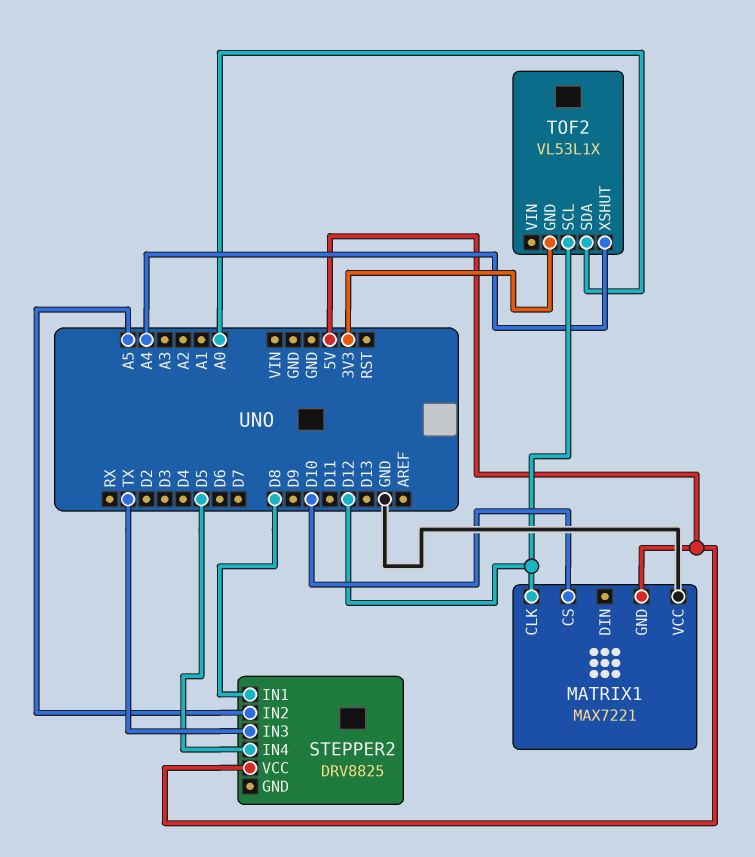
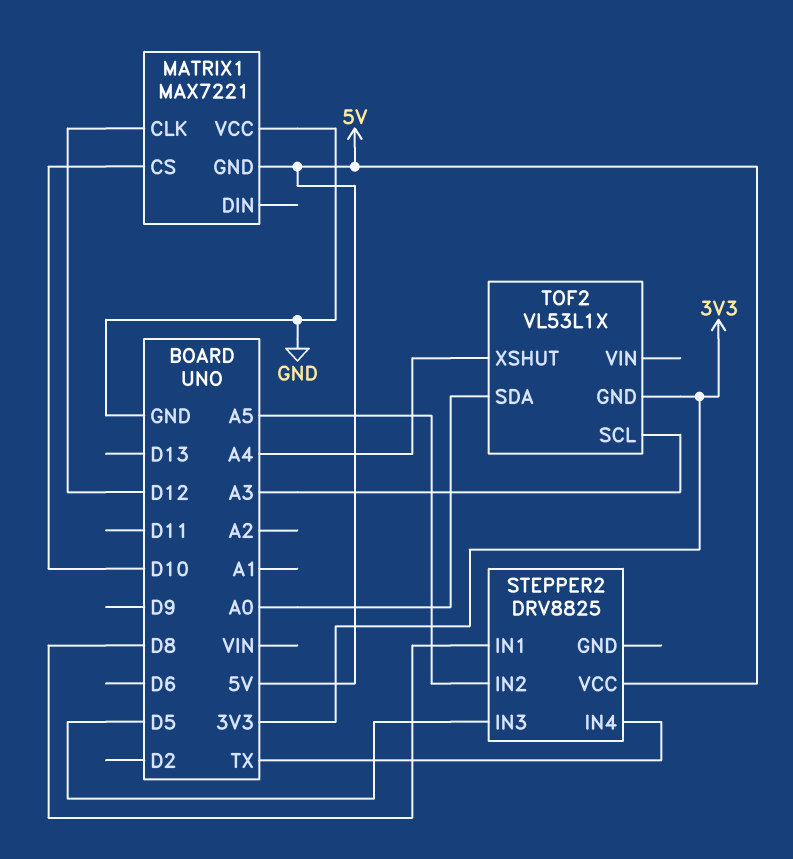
STEPPER2 pin IN3: TX -> D5
STEPPER2 pin IN4: D5 -> TX
TOF2 pin SCL: D12 -> A3

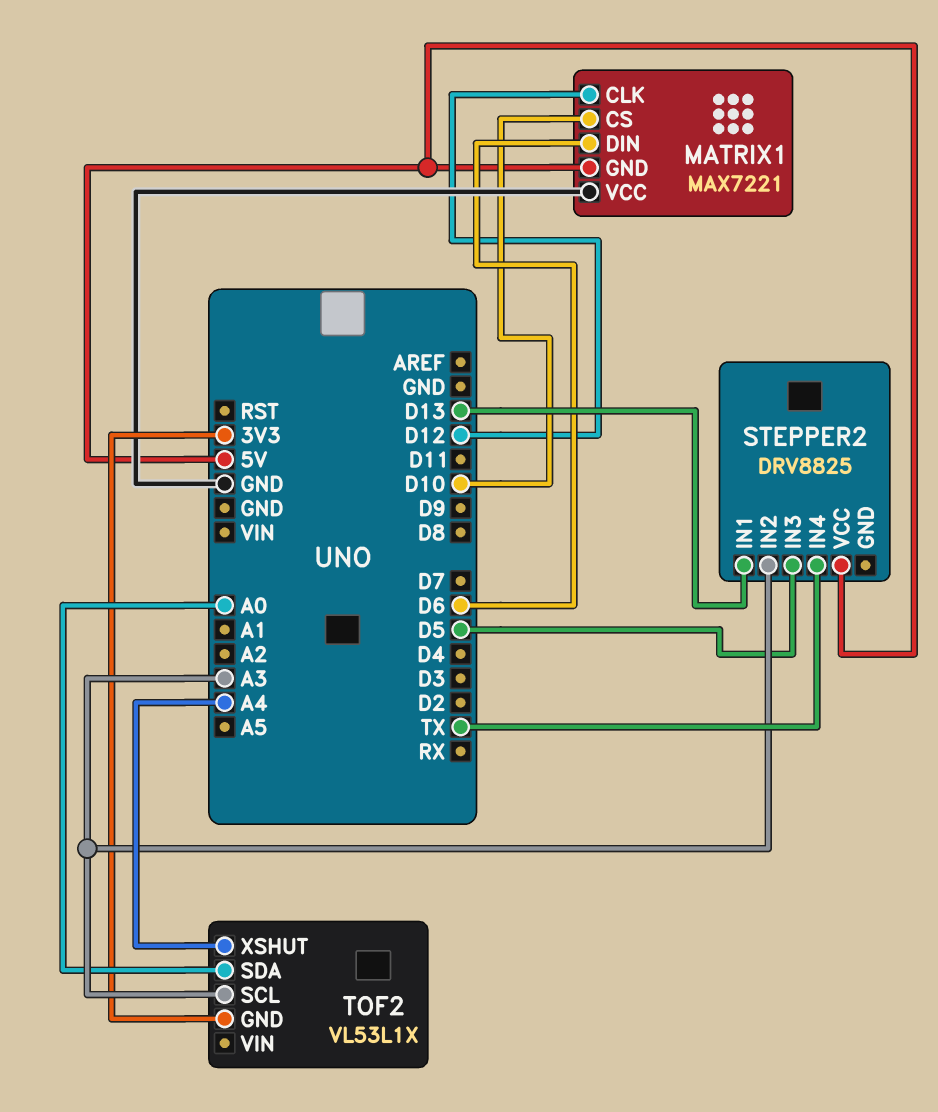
MATRIX1 pin DIN: none -> D6
STEPPER2 pin IN1: D8 -> D13
STEPPER2 pin IN2: A5 -> A3

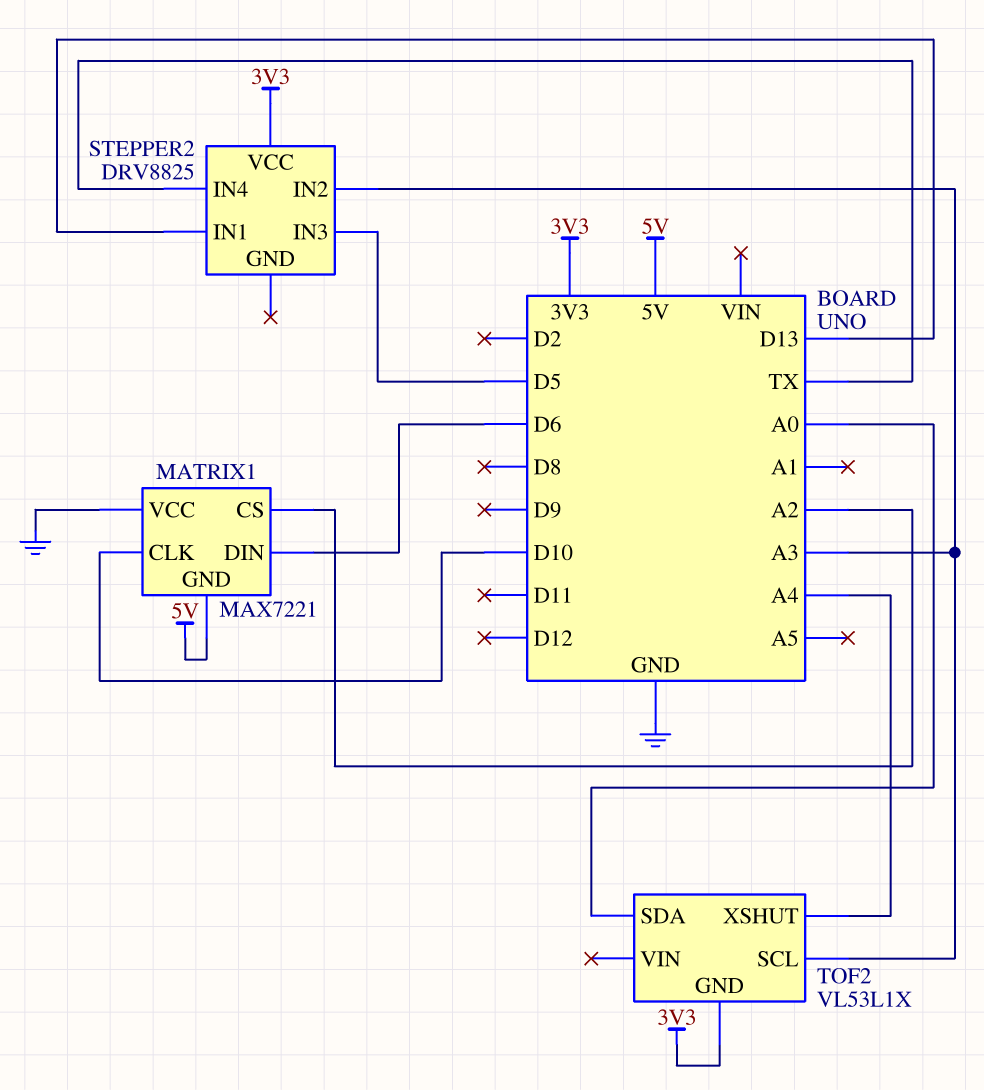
MATRIX1 pin CLK: D12 -> D10
MATRIX1 pin CS: D10 -> A2
STEPPER2 pin VCC: 5V -> 3V3

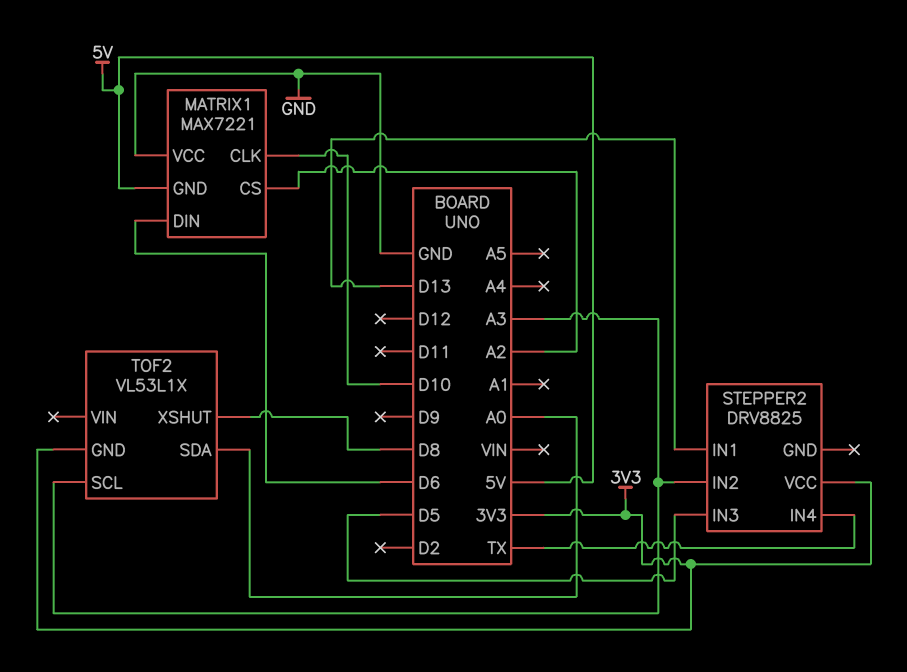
TOF2 pin XSHUT: A4 -> D8

